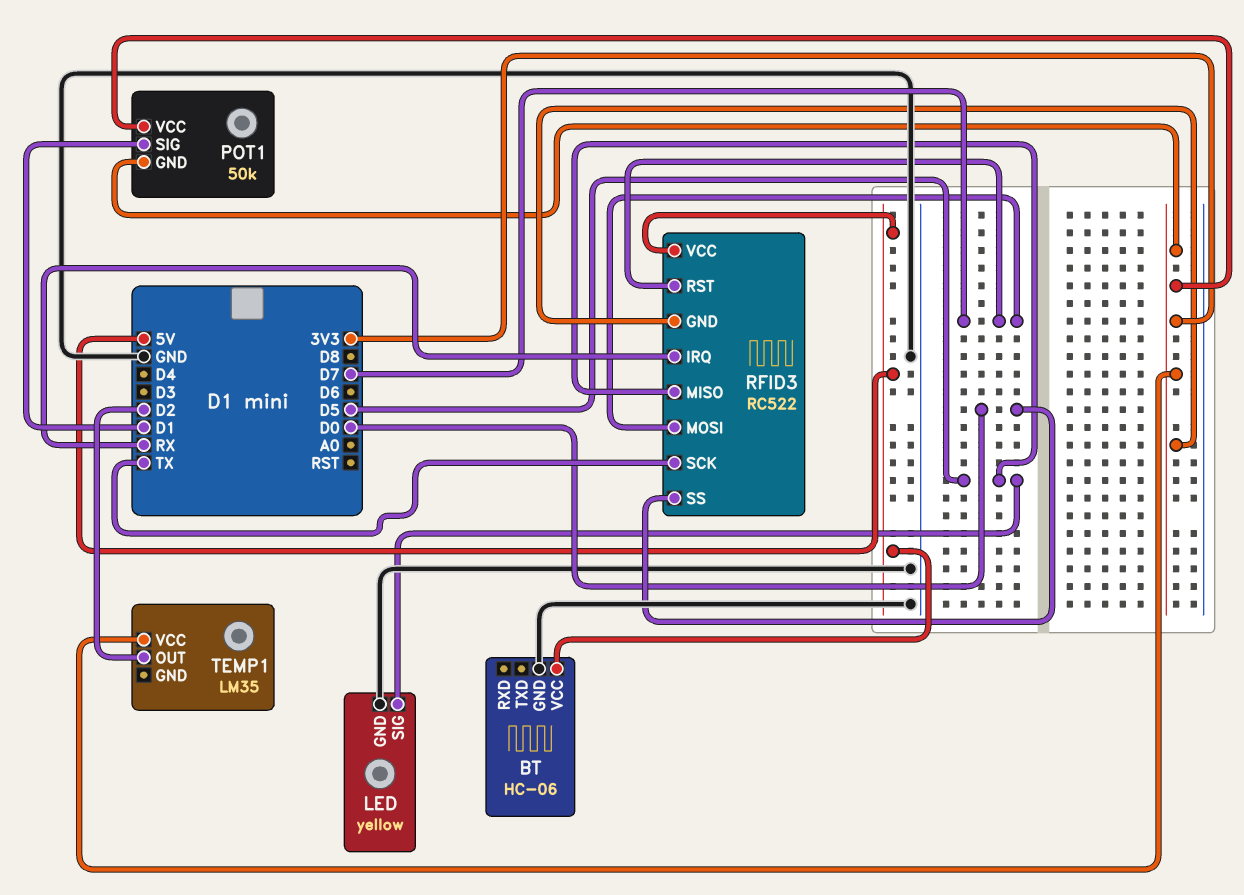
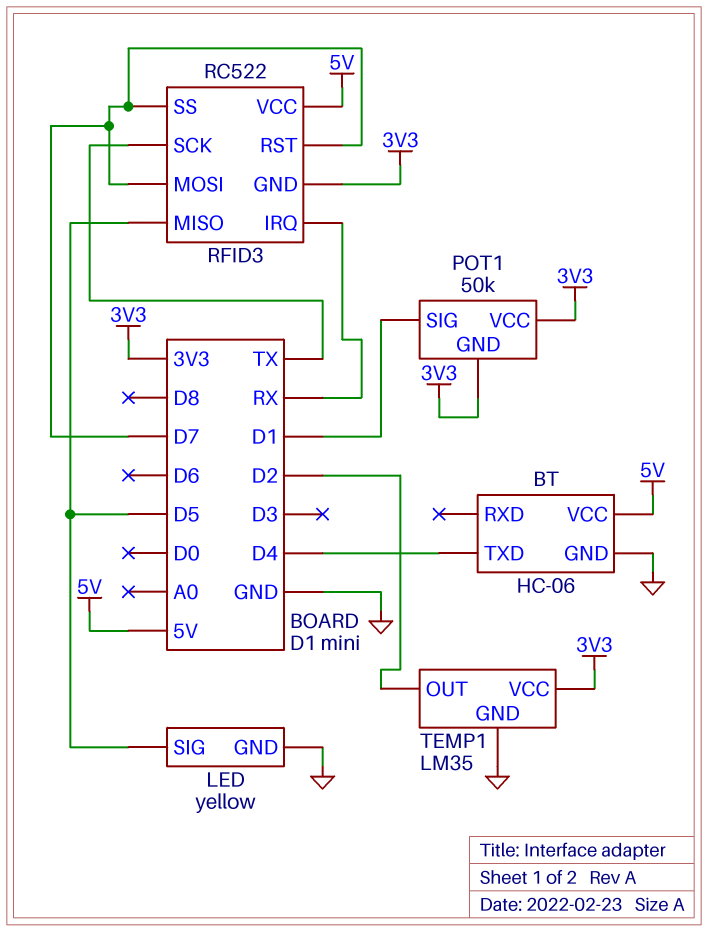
BT pin TXD: none -> D4
RFID3 pin SS: D0 -> D7
TEMP1 pin GND: none -> GND

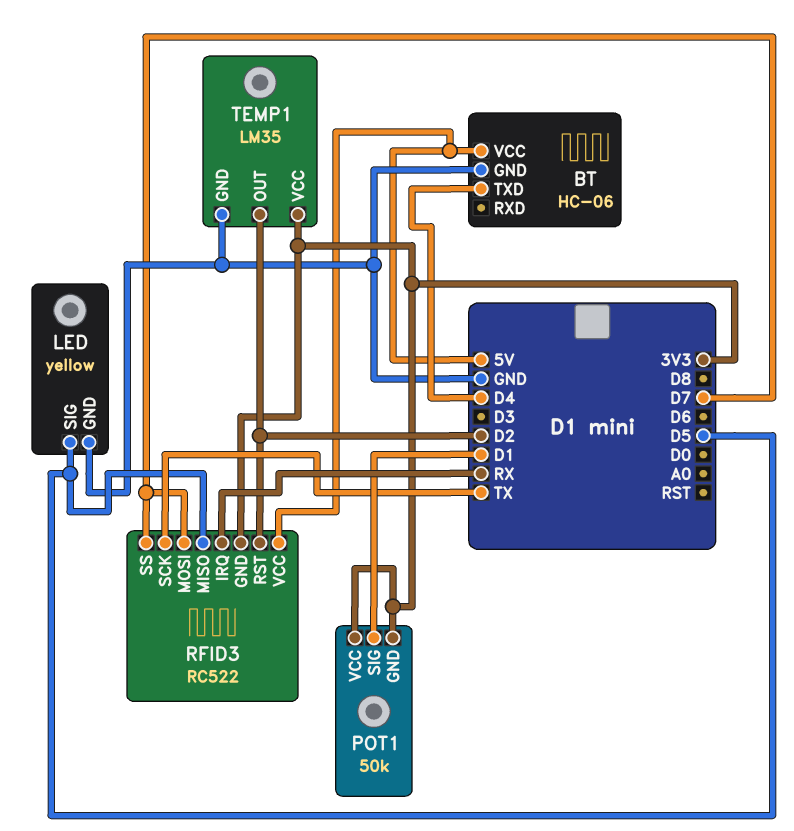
RFID3 pin RST: D7 -> D2

